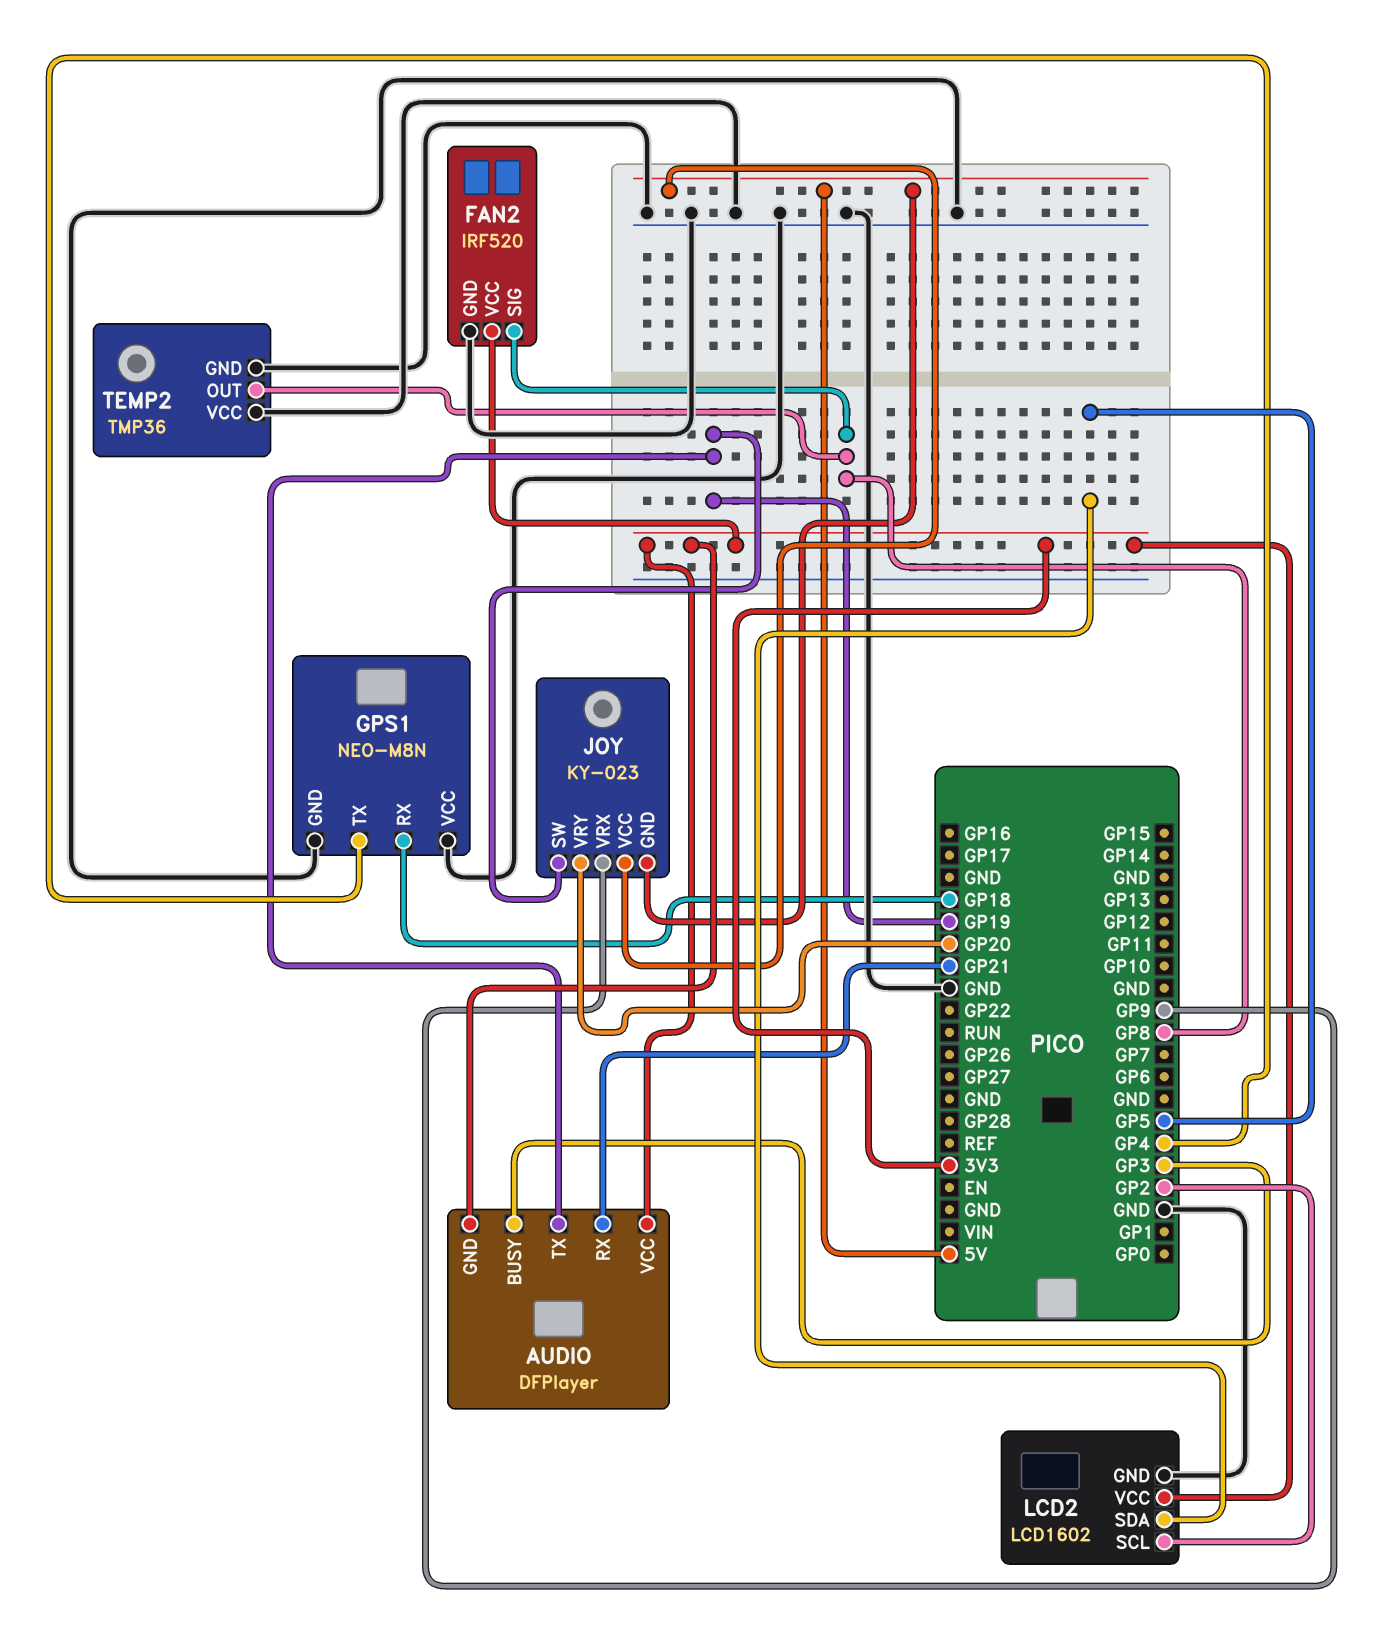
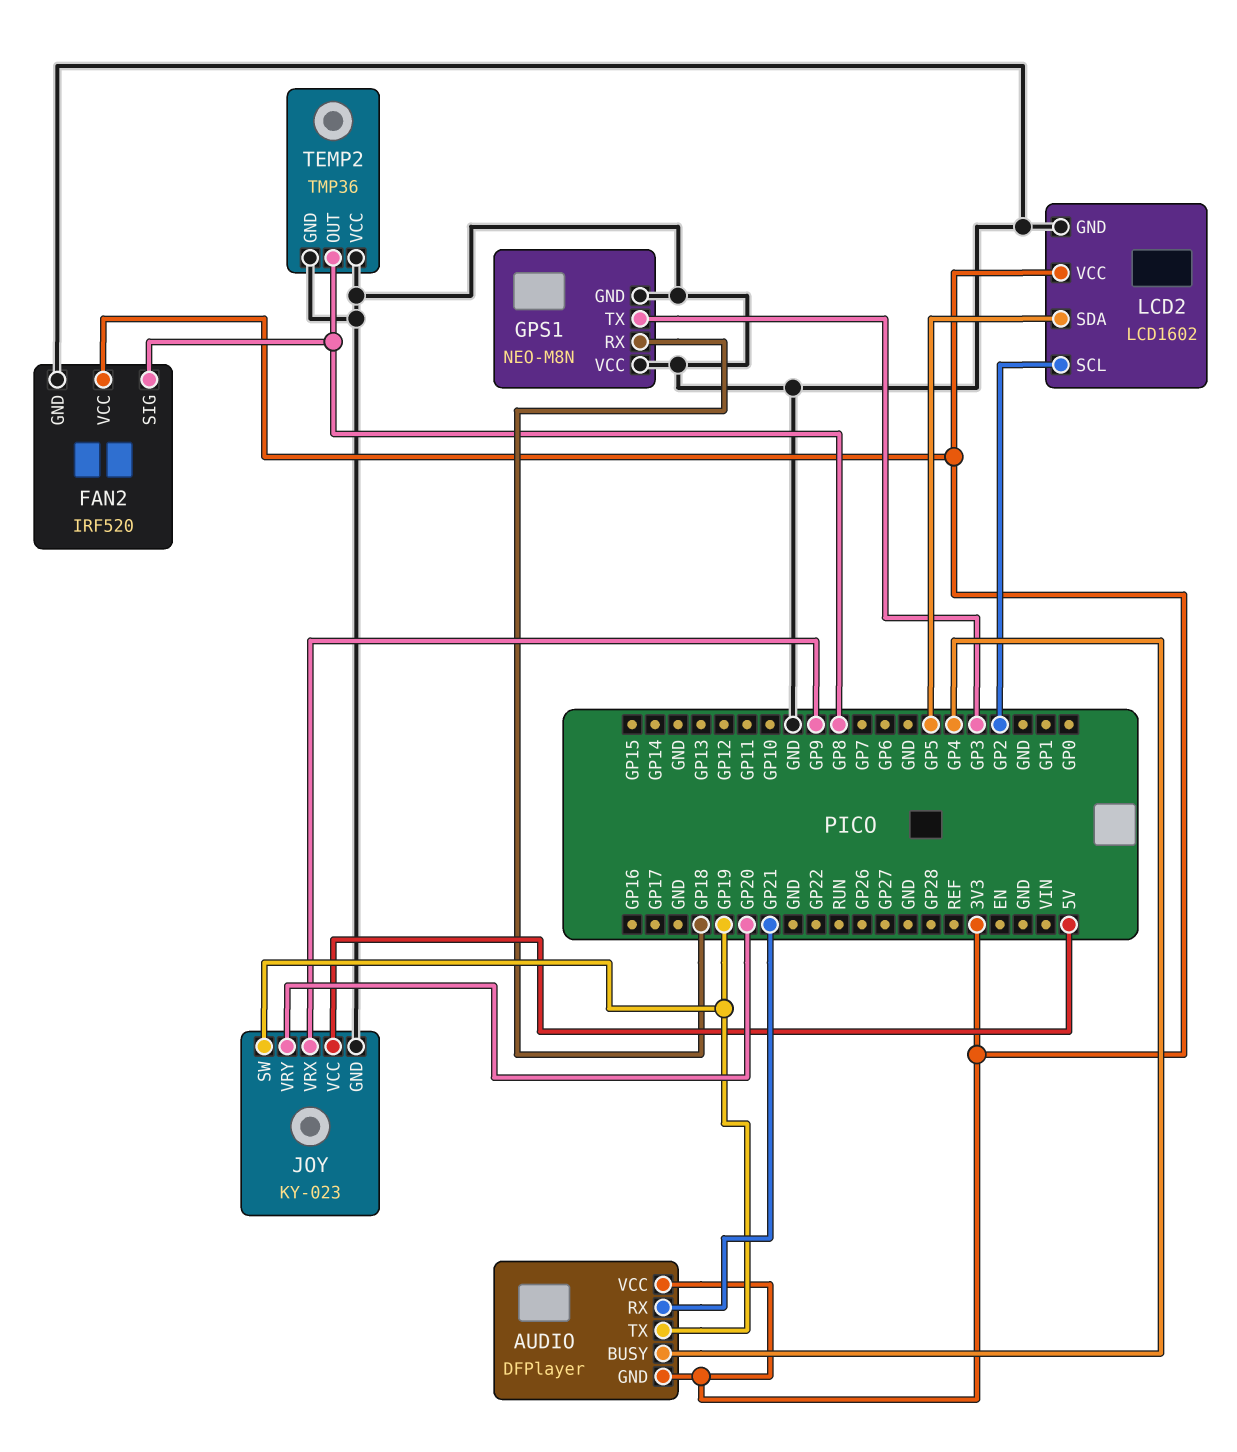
AUDIO pin BUSY: GP3 -> GP4
GPS1 pin TX: GP4 -> GP3
JOY pin GND: 5V -> GND

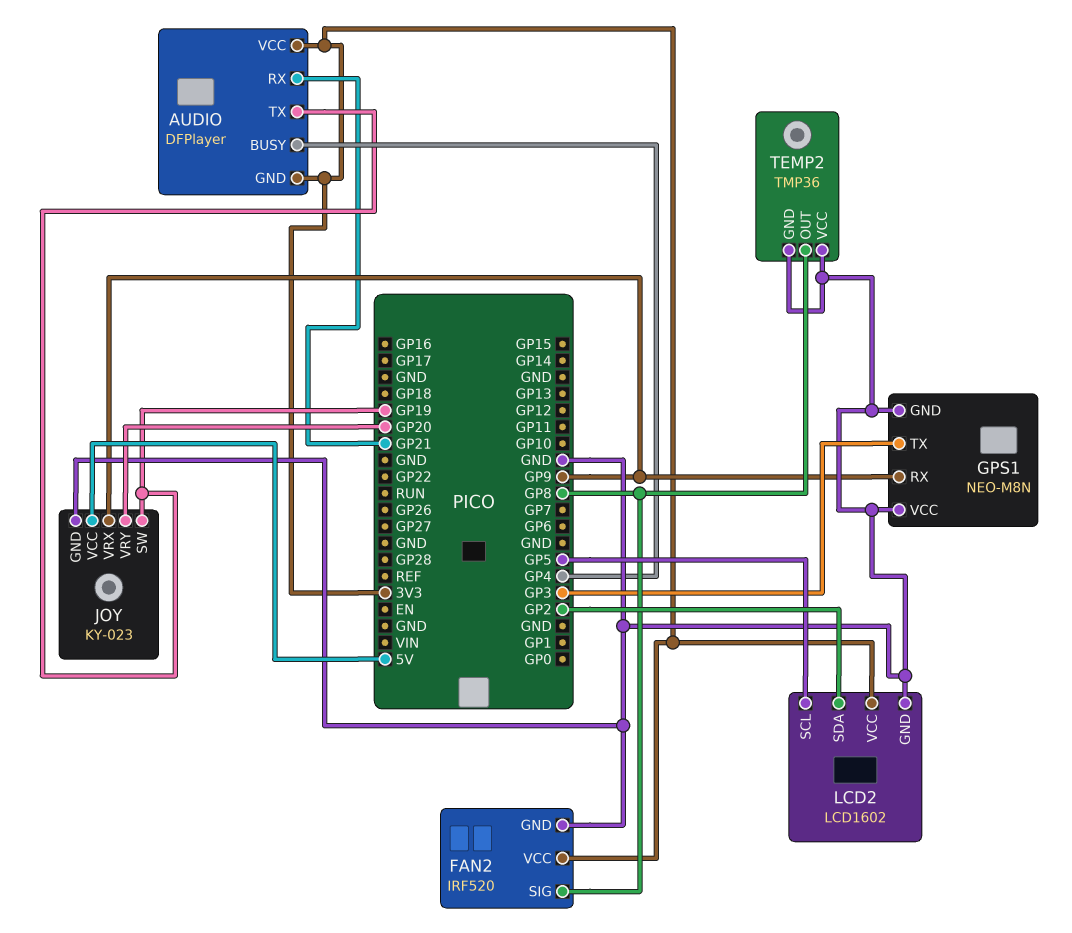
GPS1 pin RX: GP18 -> GP9
LCD2 pin SCL: GP2 -> GP5
LCD2 pin SDA: GP5 -> GP2

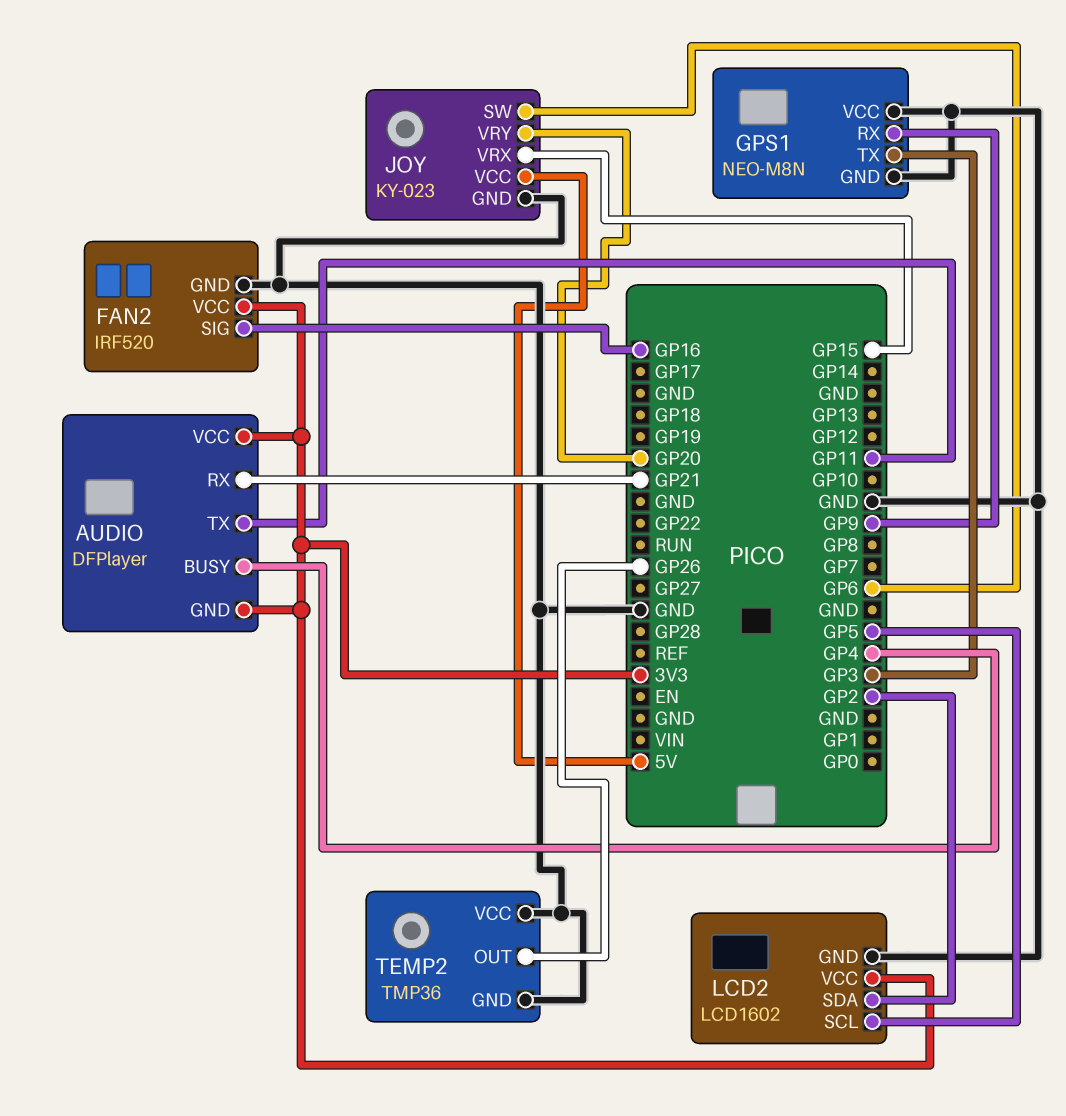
AUDIO pin TX: GP19 -> GP11
FAN2 pin SIG: GP8 -> GP16
JOY pin SW: GP19 -> GP6
JOY pin VRX: GP9 -> GP15
TEMP2 pin OUT: GP8 -> GP26

